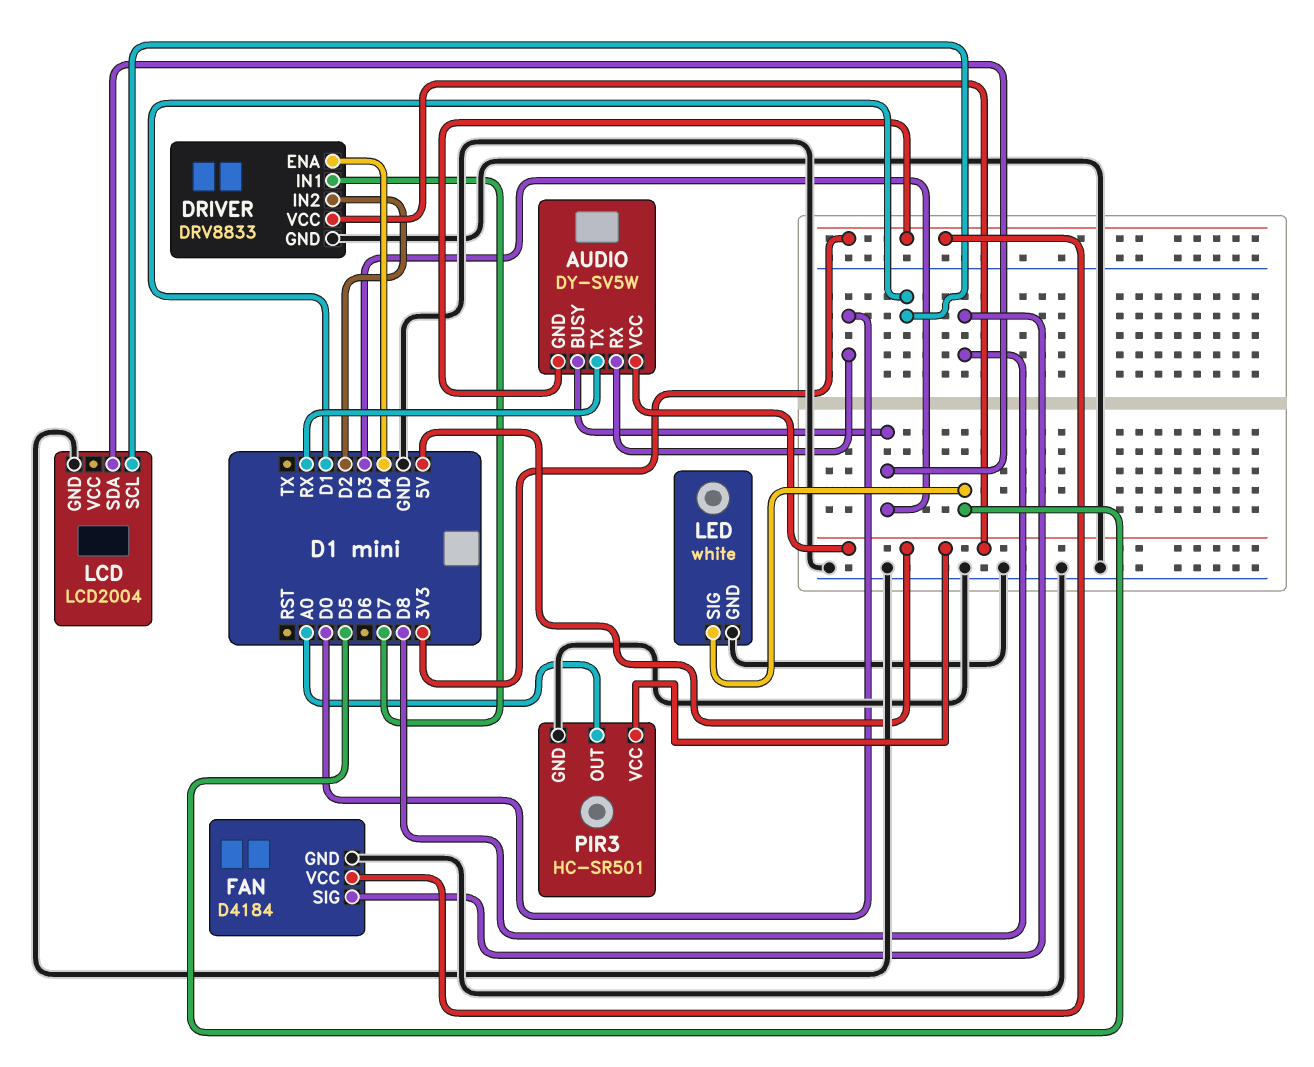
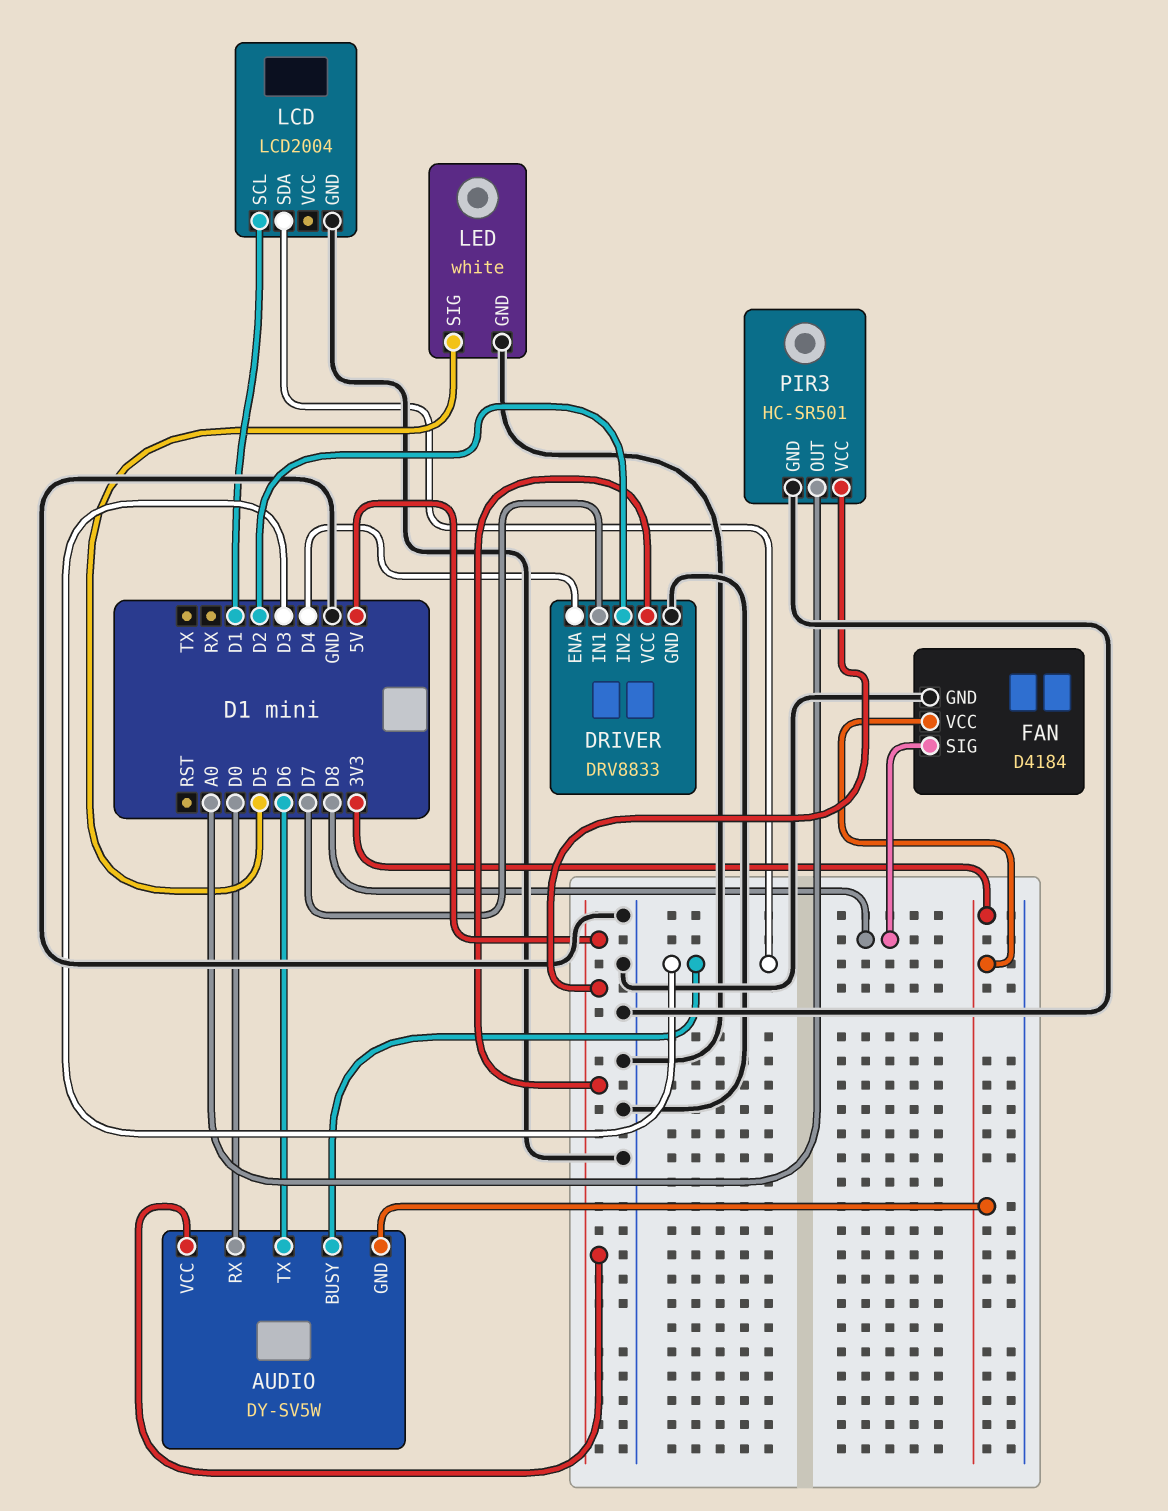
AUDIO pin TX: RX -> D6

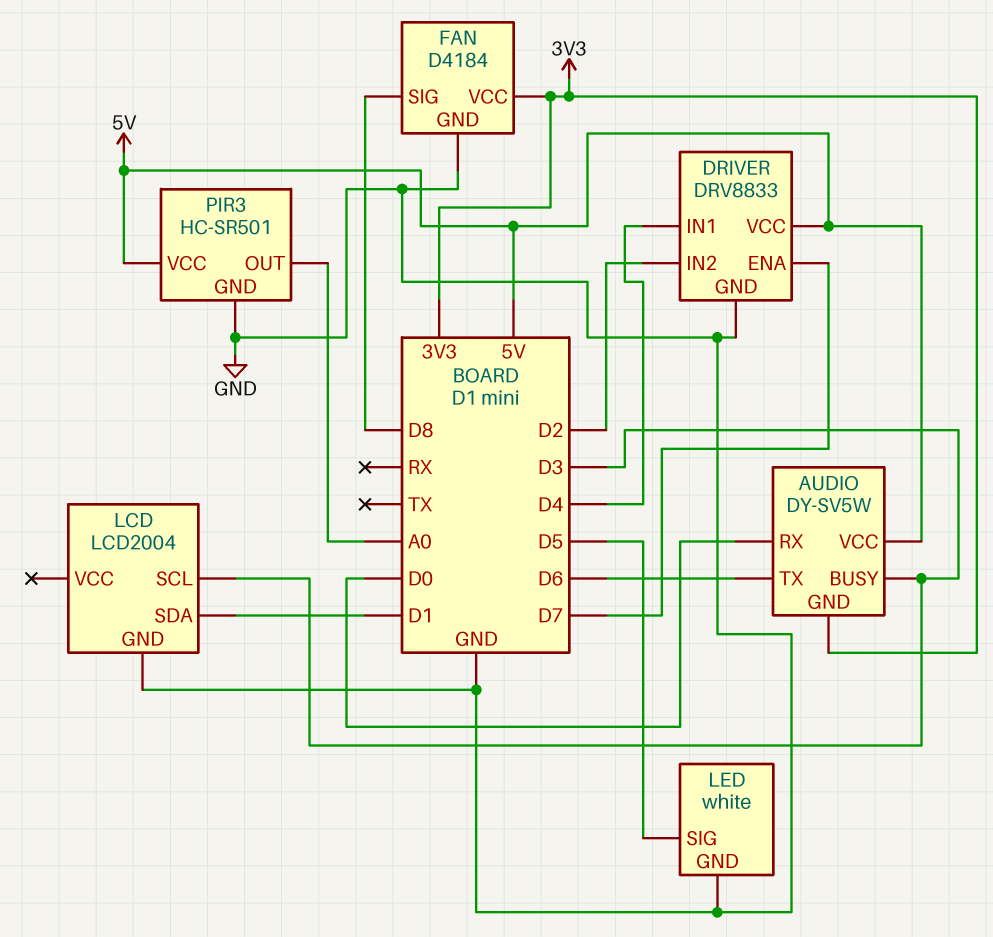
DRIVER pin ENA: D4 -> D7
DRIVER pin IN1: D7 -> D4
LCD pin SCL: D1 -> D3
LCD pin SDA: D3 -> D1

